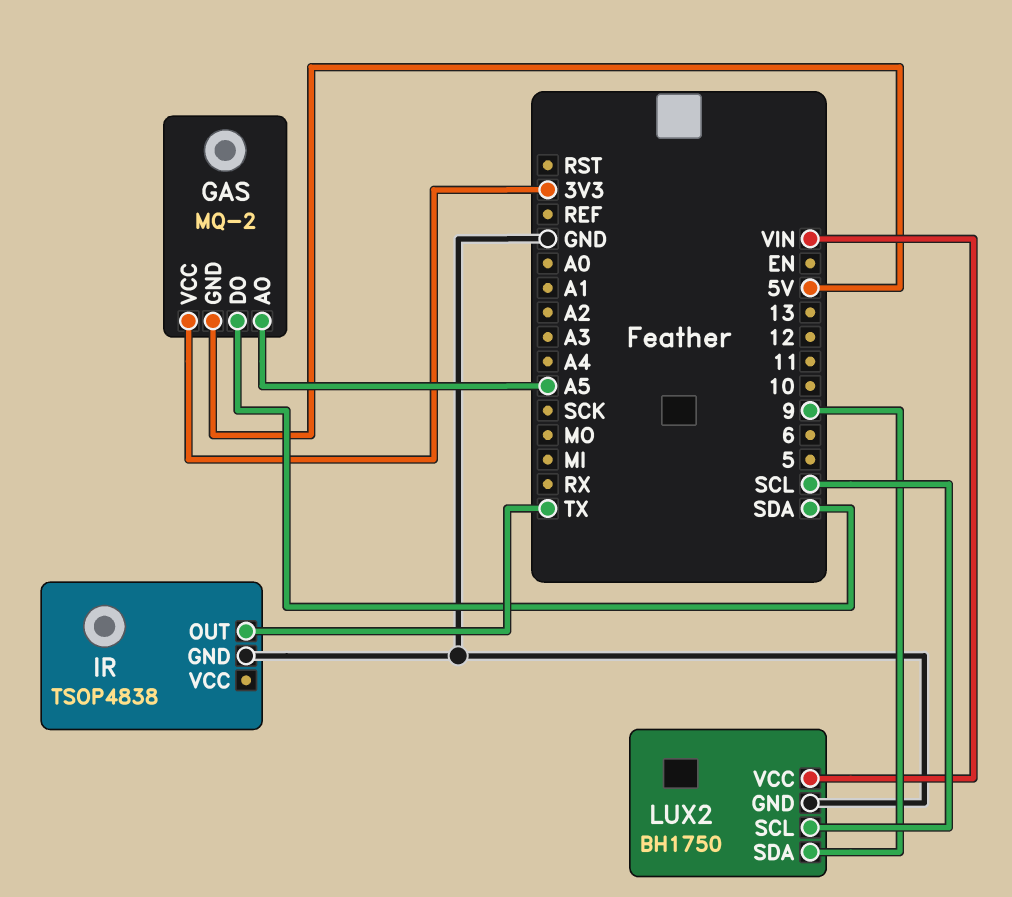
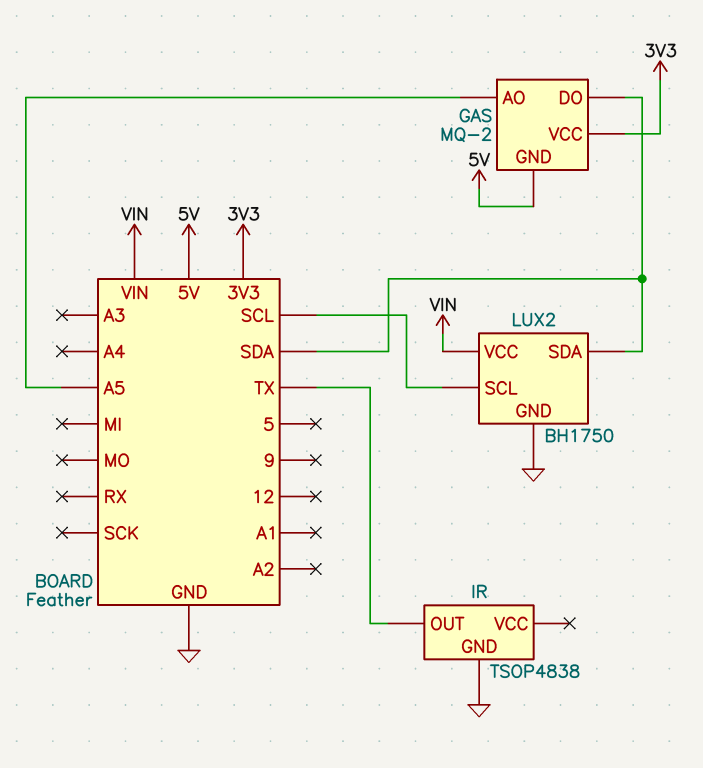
LUX2 pin SDA: 9 -> SDA

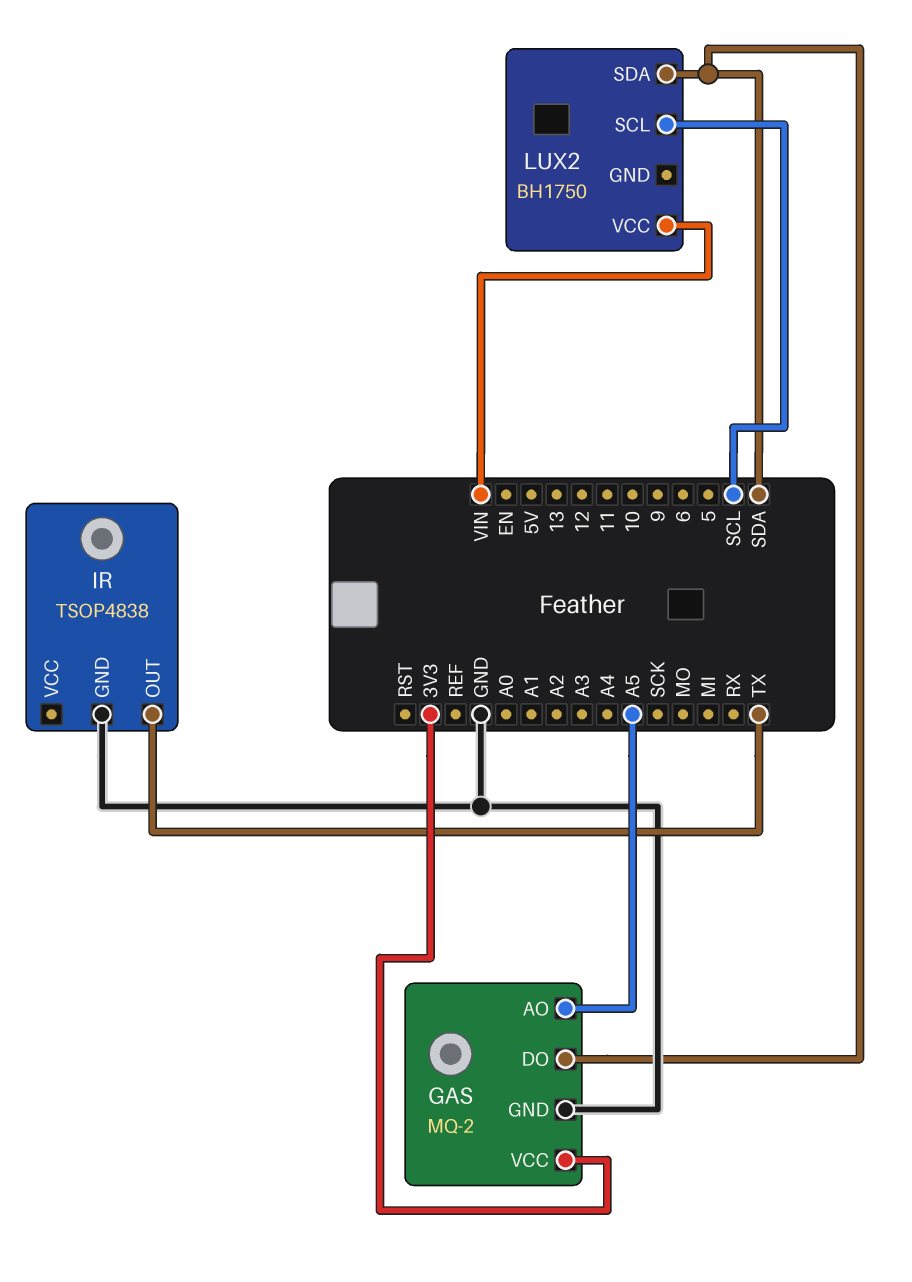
GAS pin GND: 5V -> GND
LUX2 pin GND: GND -> none

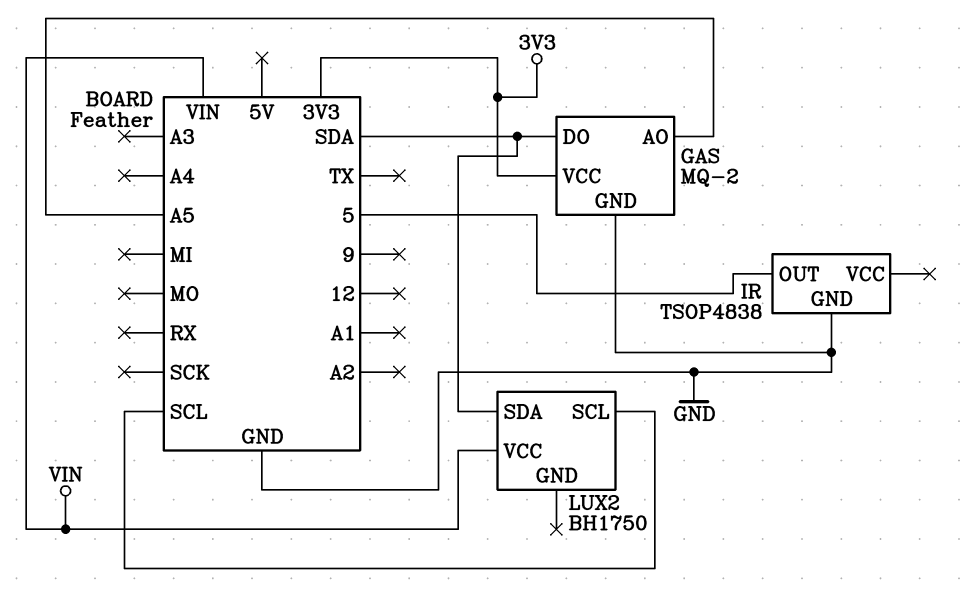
IR pin OUT: TX -> 5

